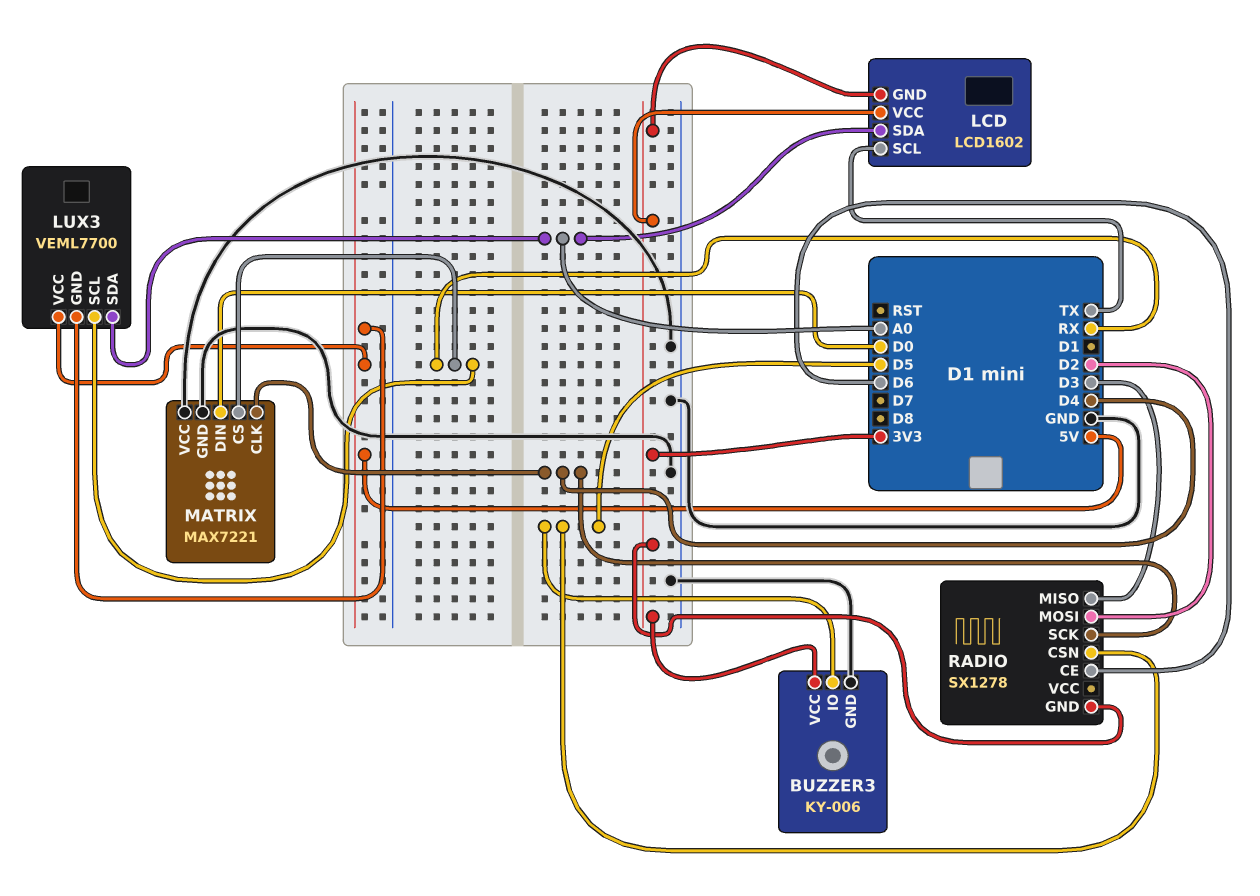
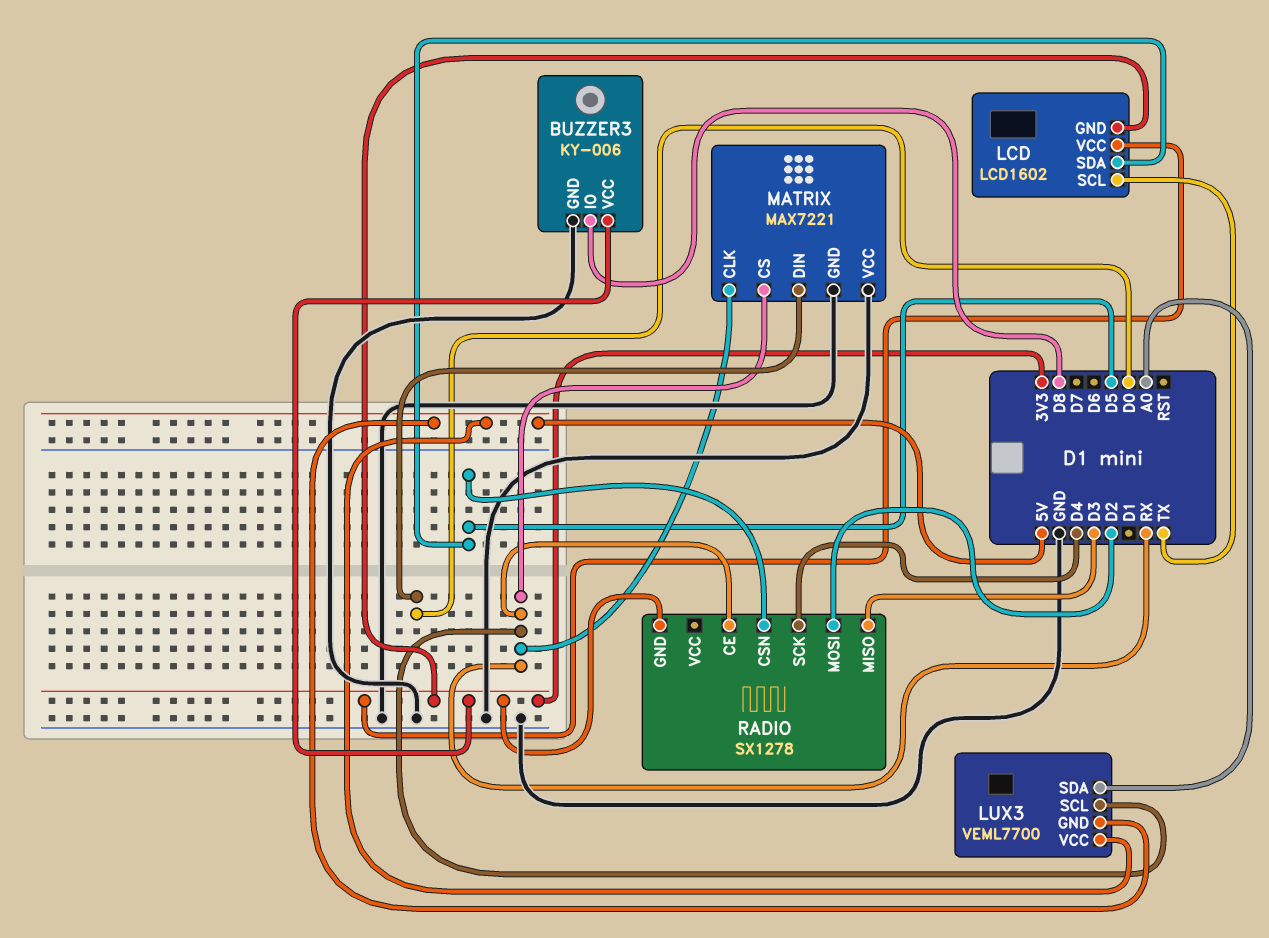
BUZZER3 pin IO: D5 -> D8
LCD pin SDA: A0 -> D5
MATRIX pin CLK: D4 -> RX
RADIO pin CE: D6 -> RX

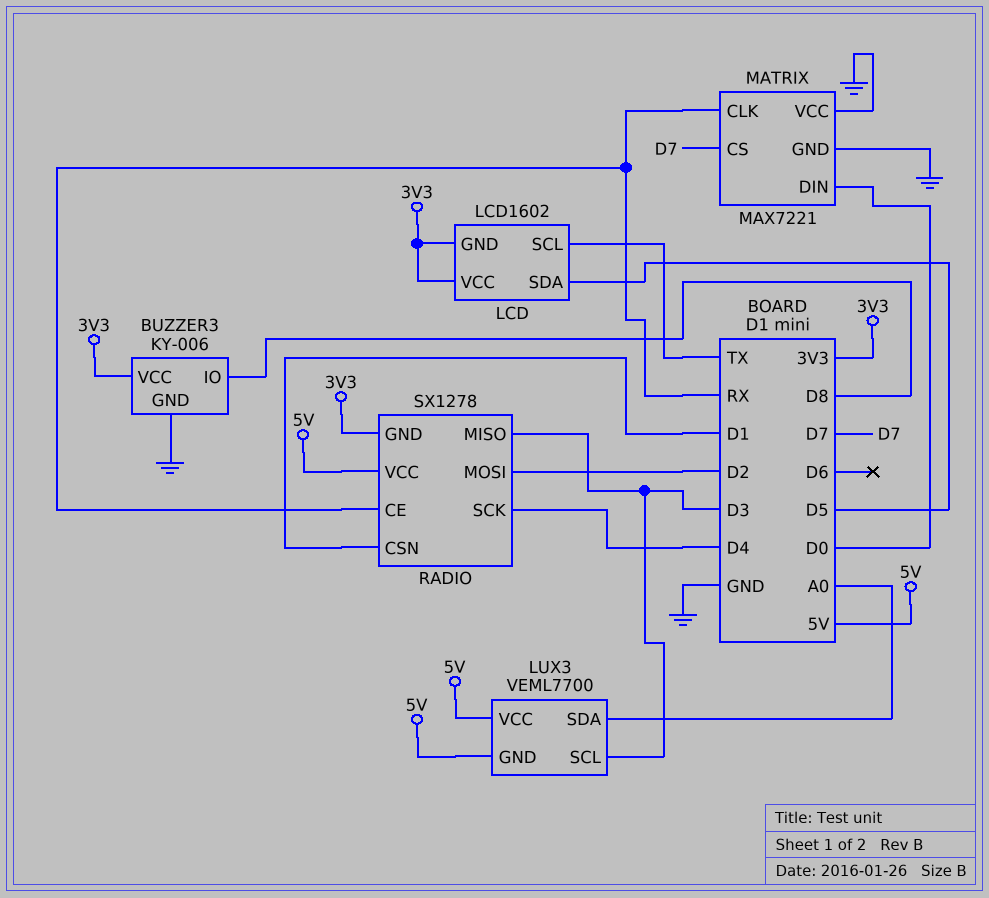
LUX3 pin SCL: RX -> D3
MATRIX pin CS: RX -> D7
RADIO pin CSN: D5 -> D1
RADIO pin VCC: none -> 5V

